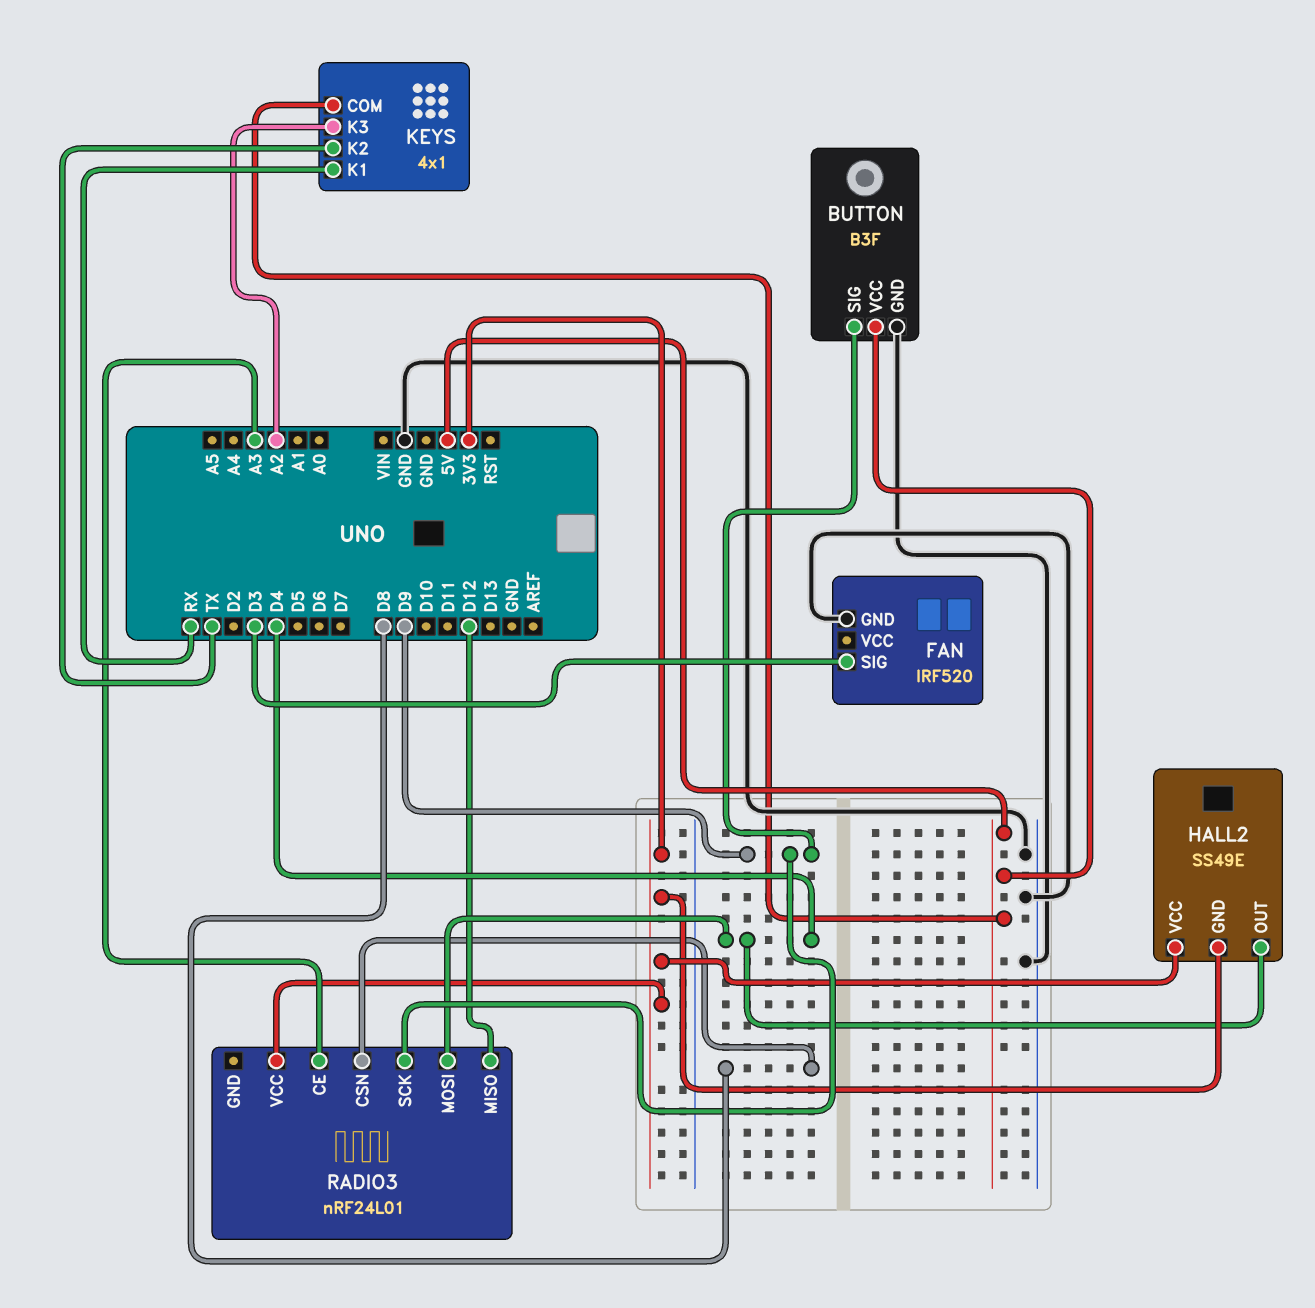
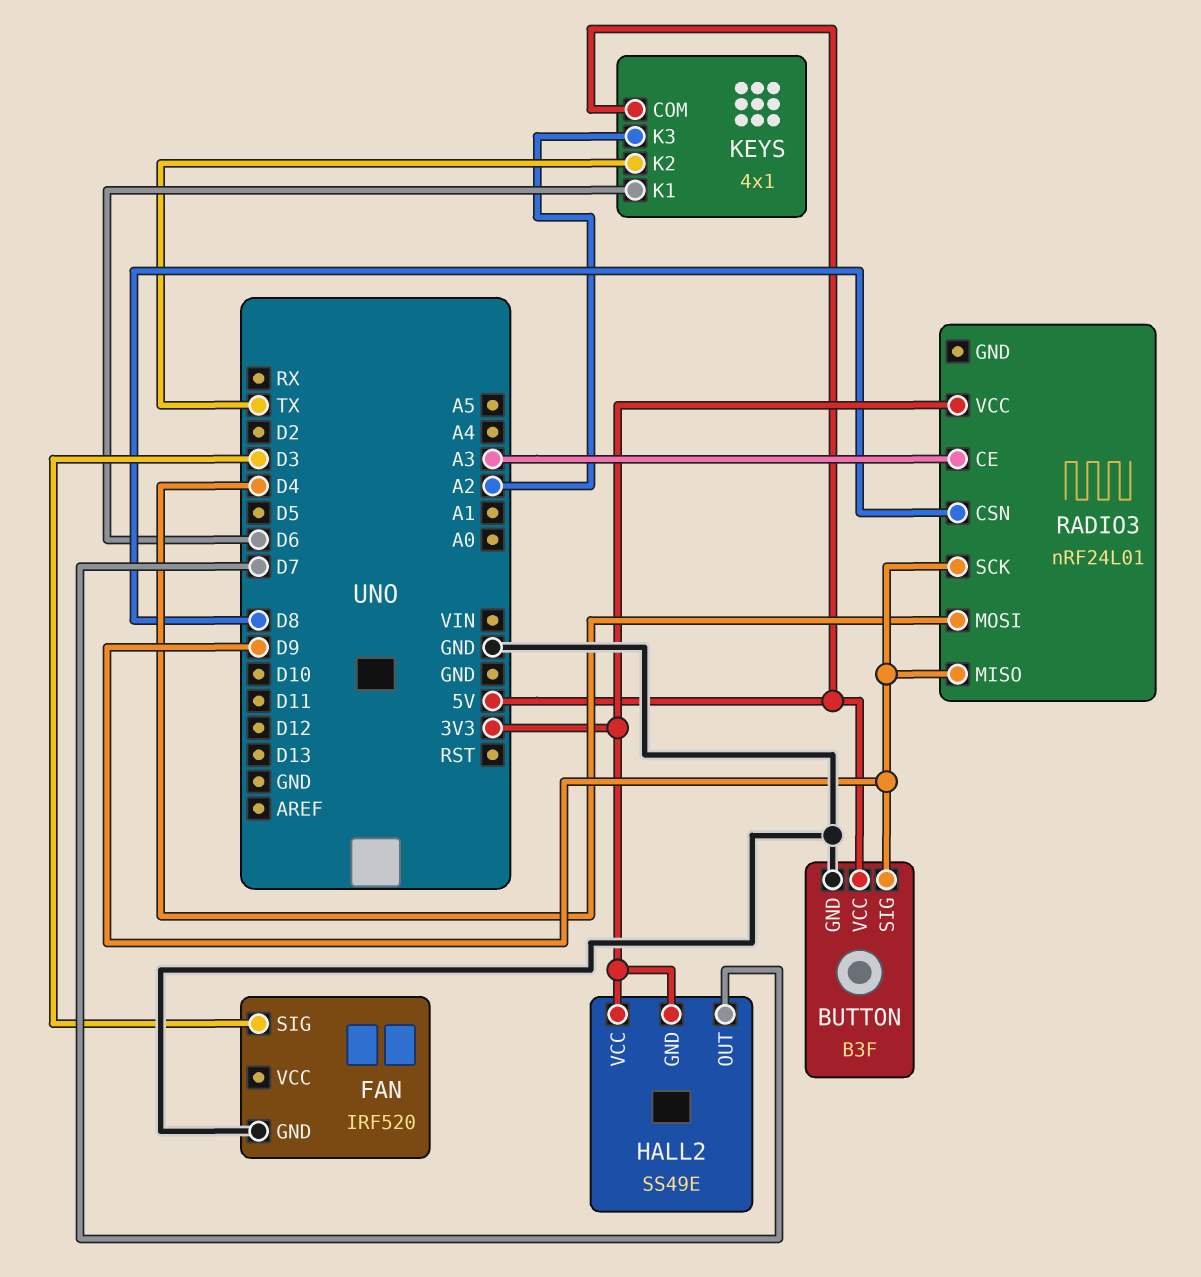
HALL2 pin OUT: D4 -> D7
KEYS pin K1: RX -> D6
RADIO3 pin MISO: D12 -> D9

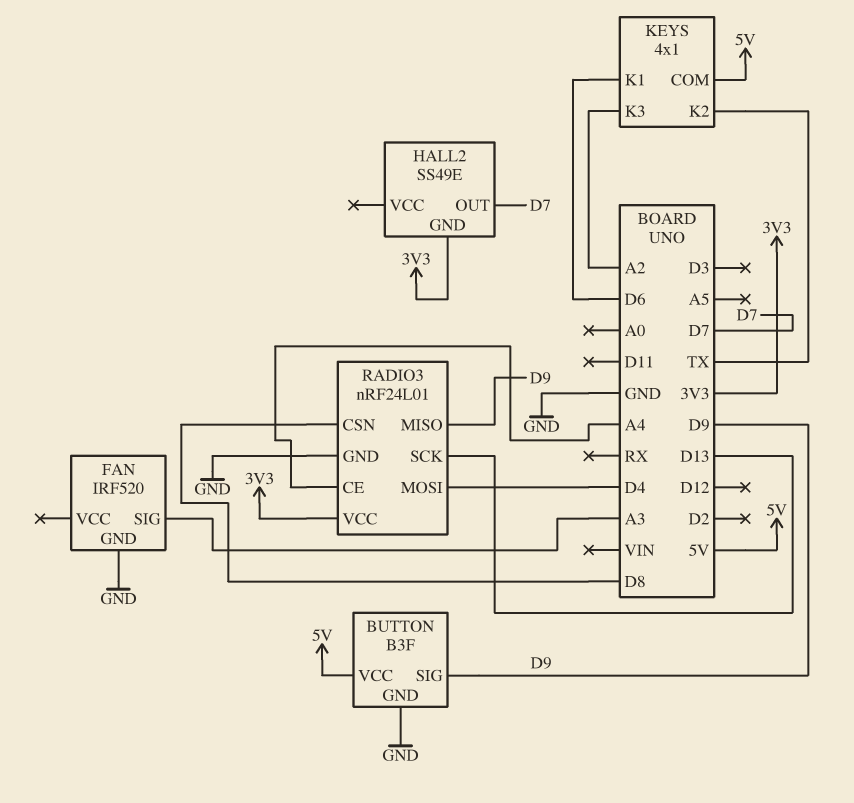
FAN pin SIG: D3 -> A3
HALL2 pin VCC: 3V3 -> none
RADIO3 pin CE: A3 -> A4
RADIO3 pin GND: none -> GND
RADIO3 pin SCK: D9 -> D13

